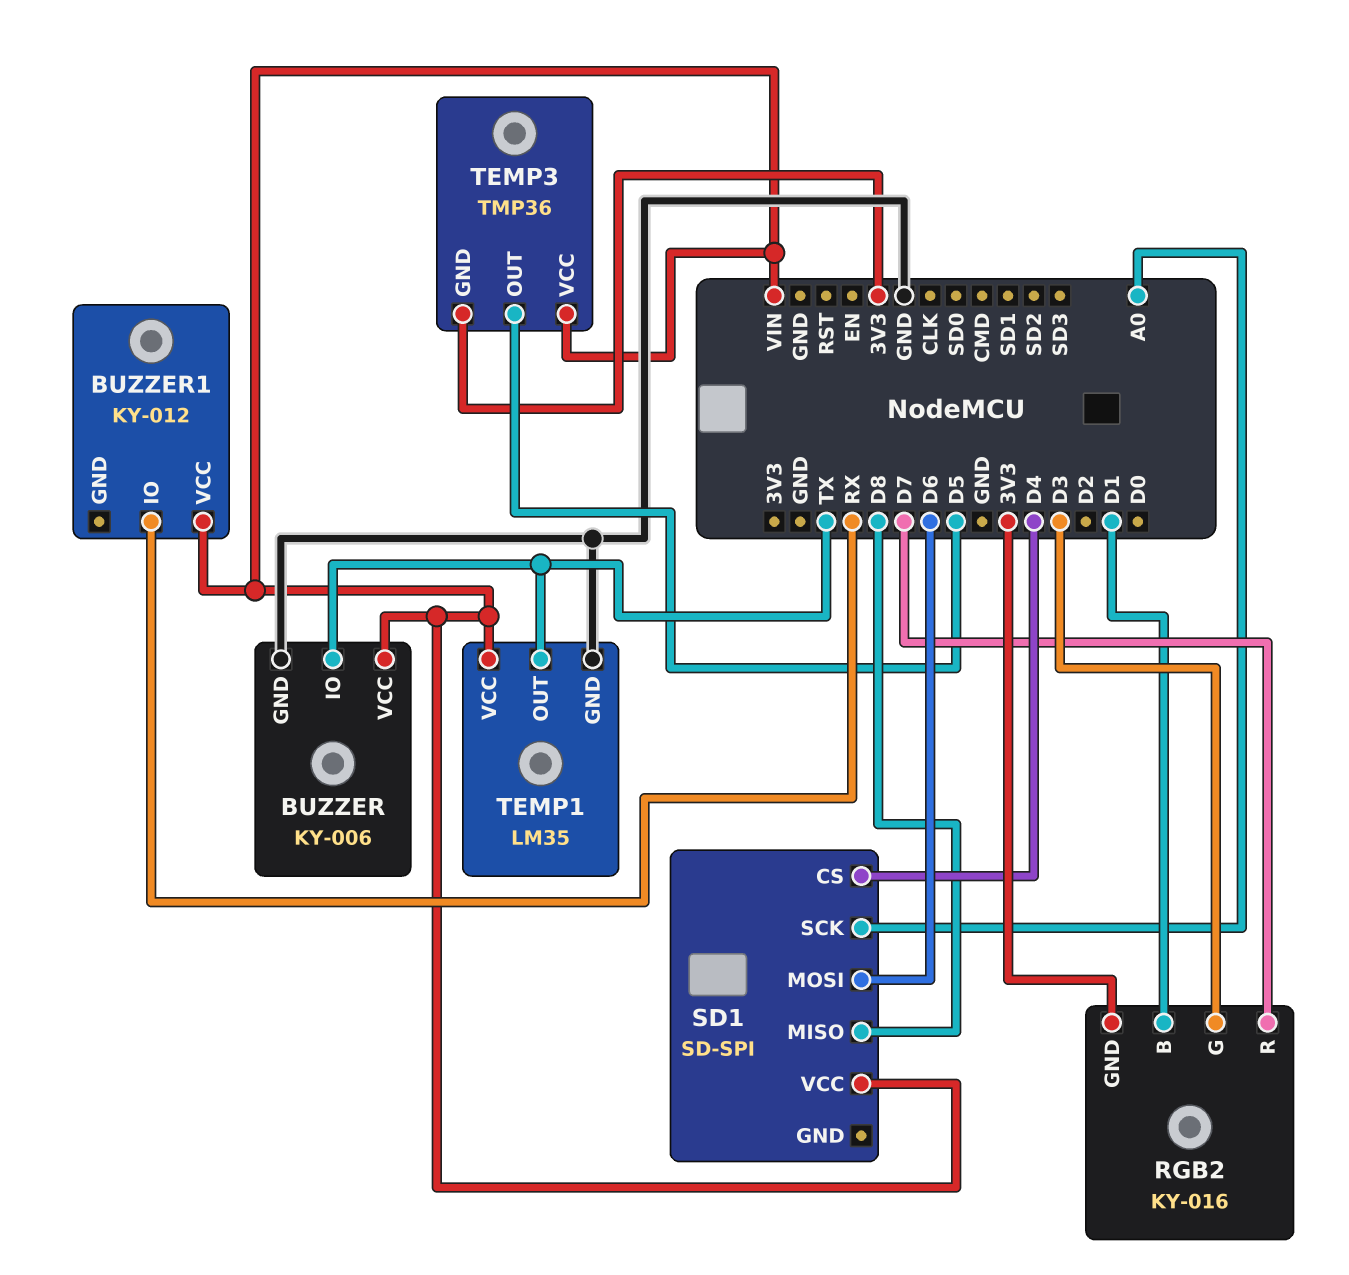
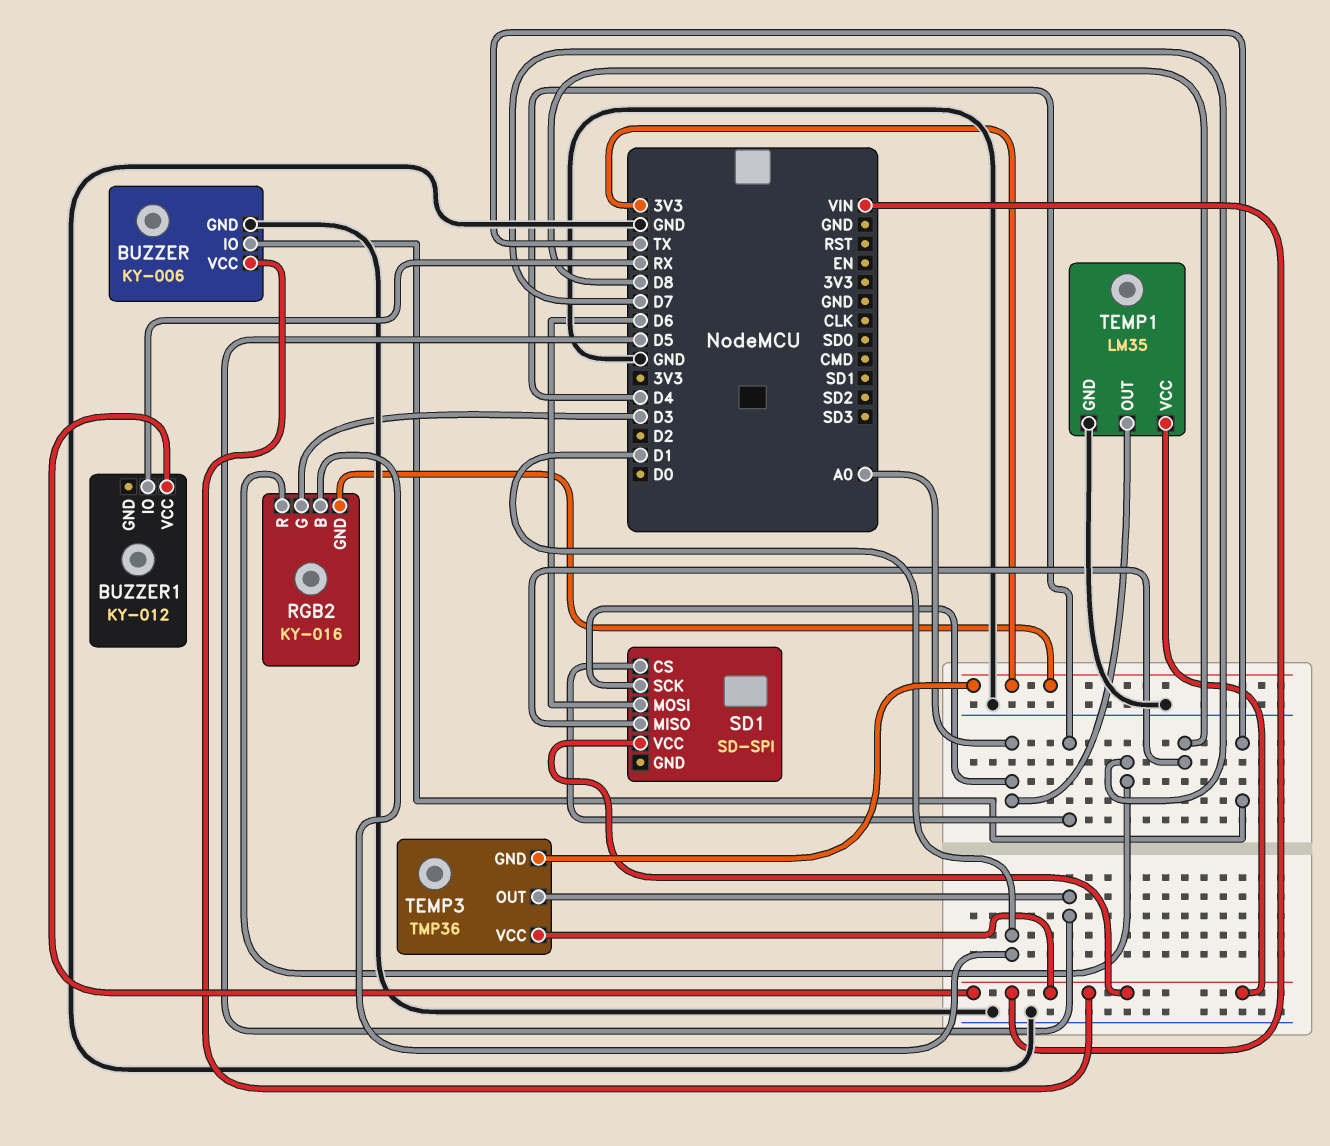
TEMP1 pin OUT: TX -> A0

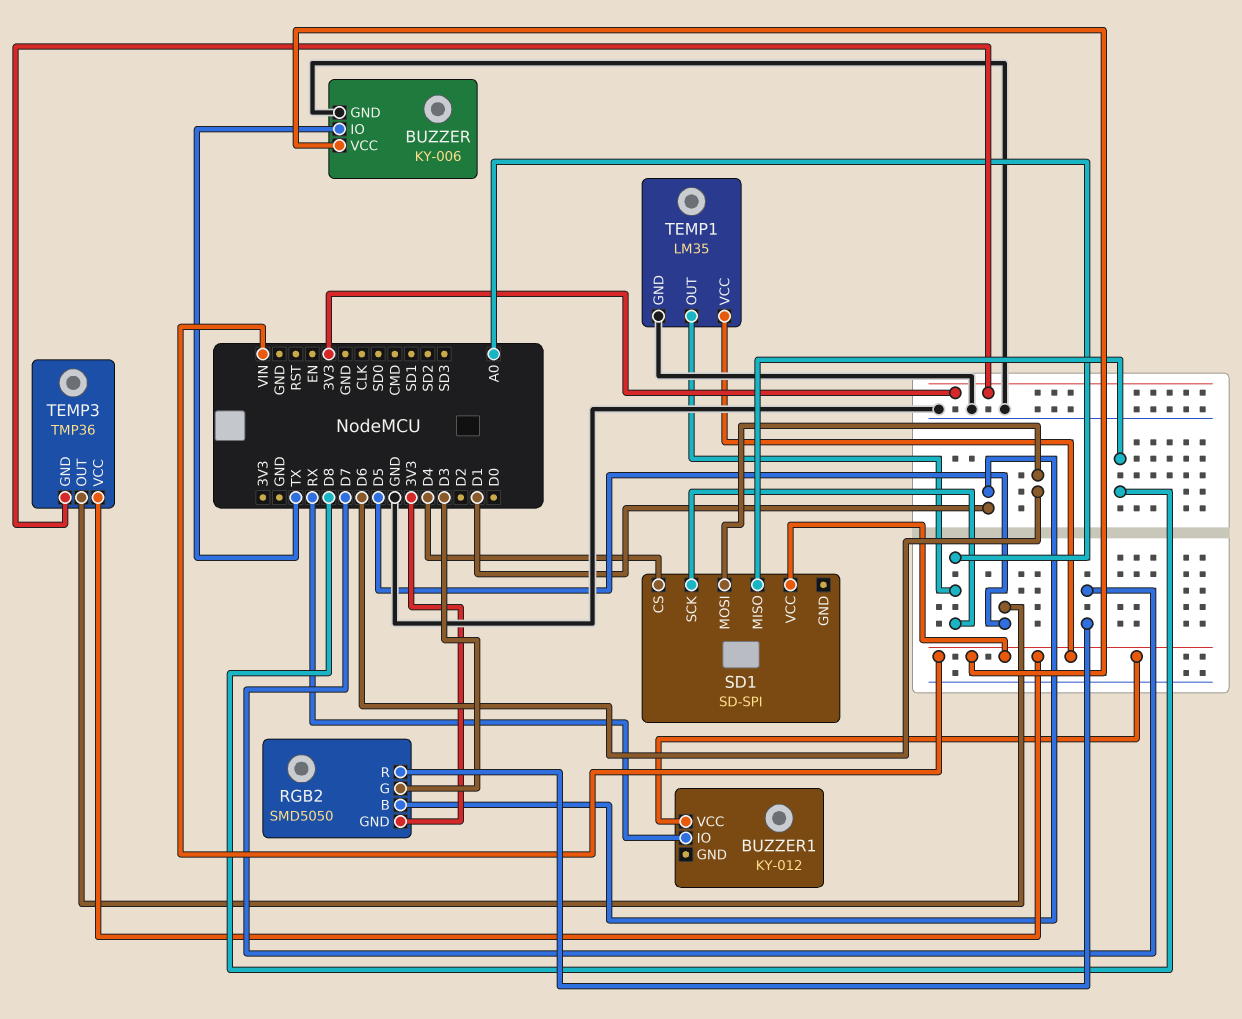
RGB2: KY-016 -> SMD5050

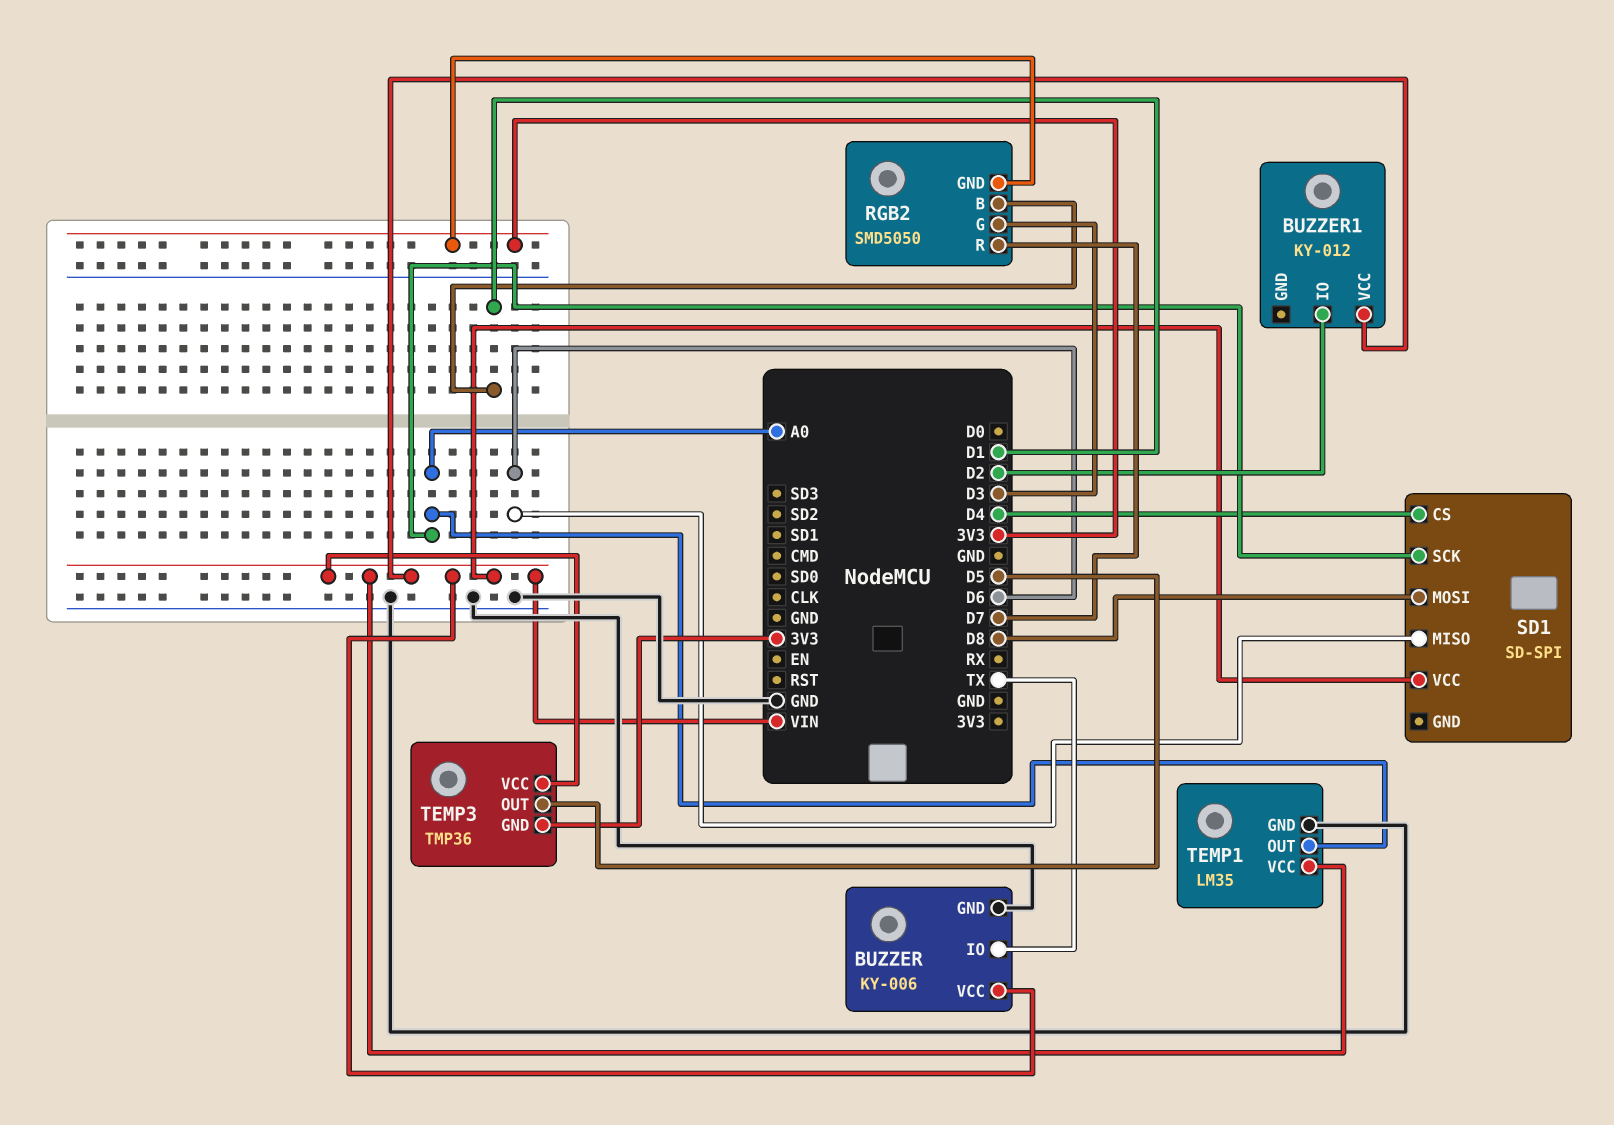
BUZZER1 pin IO: RX -> D2
SD1 pin MISO: D8 -> D6
SD1 pin MOSI: D6 -> D8

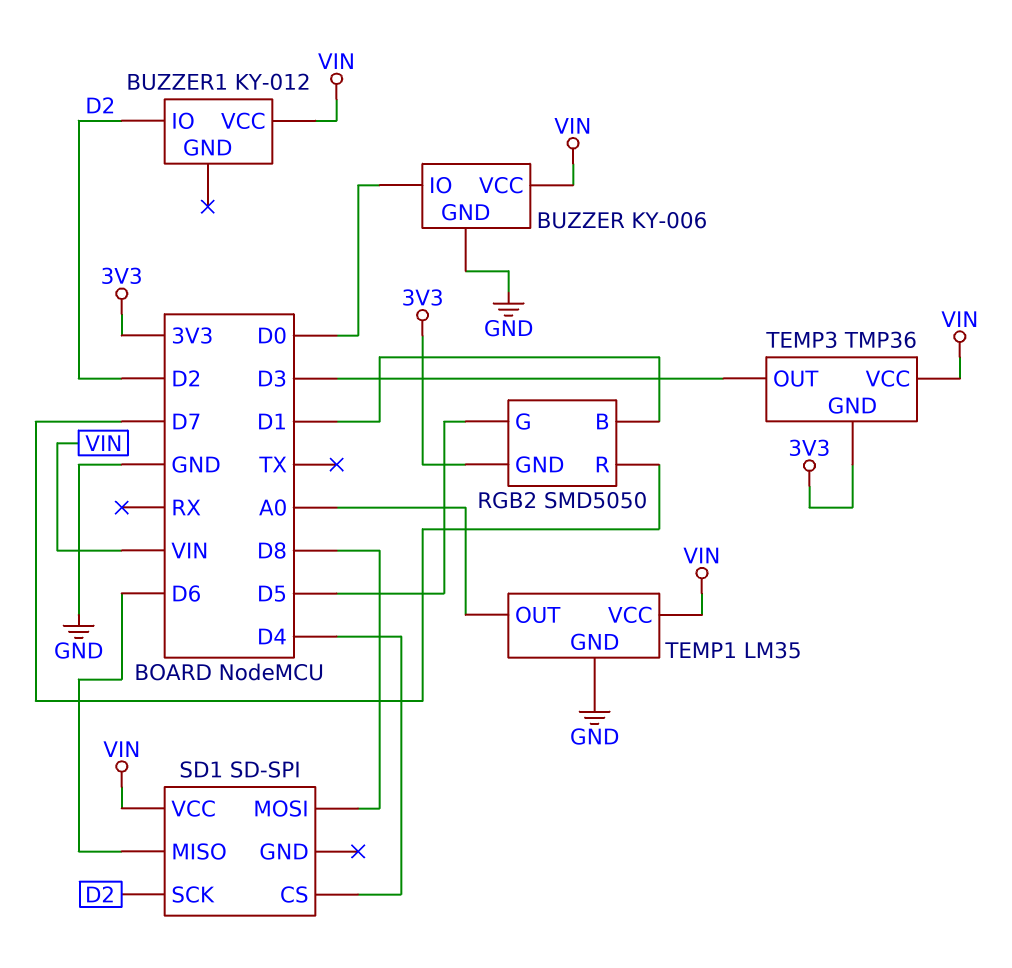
BUZZER pin IO: TX -> D0
RGB2 pin G: D3 -> D5
SD1 pin SCK: A0 -> D2
TEMP3 pin OUT: D5 -> D3

